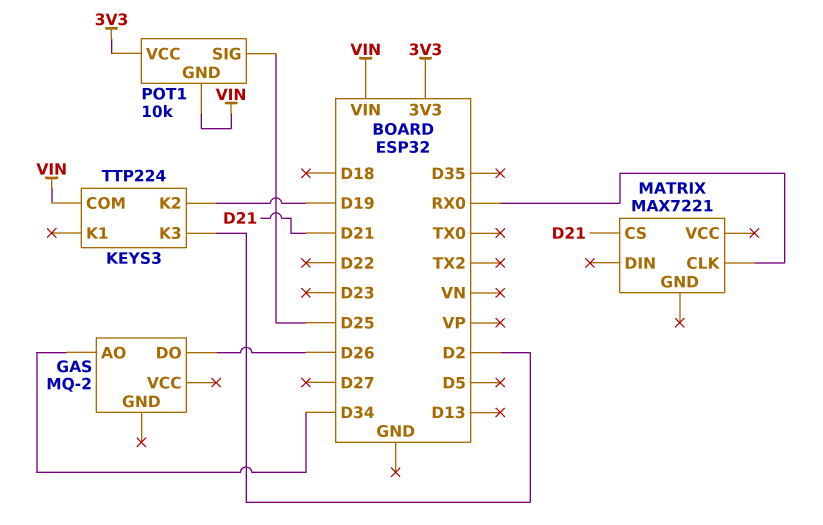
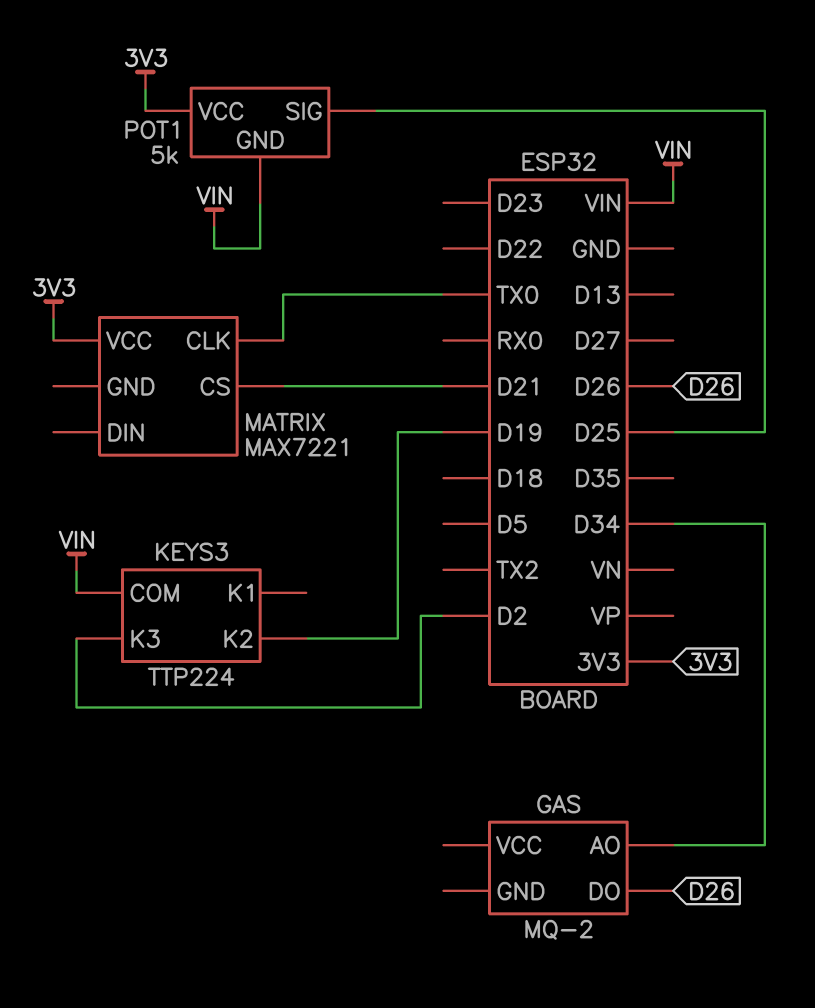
MATRIX pin CLK: RX0 -> TX0
MATRIX pin VCC: none -> 3V3
POT1: 10k -> 5k

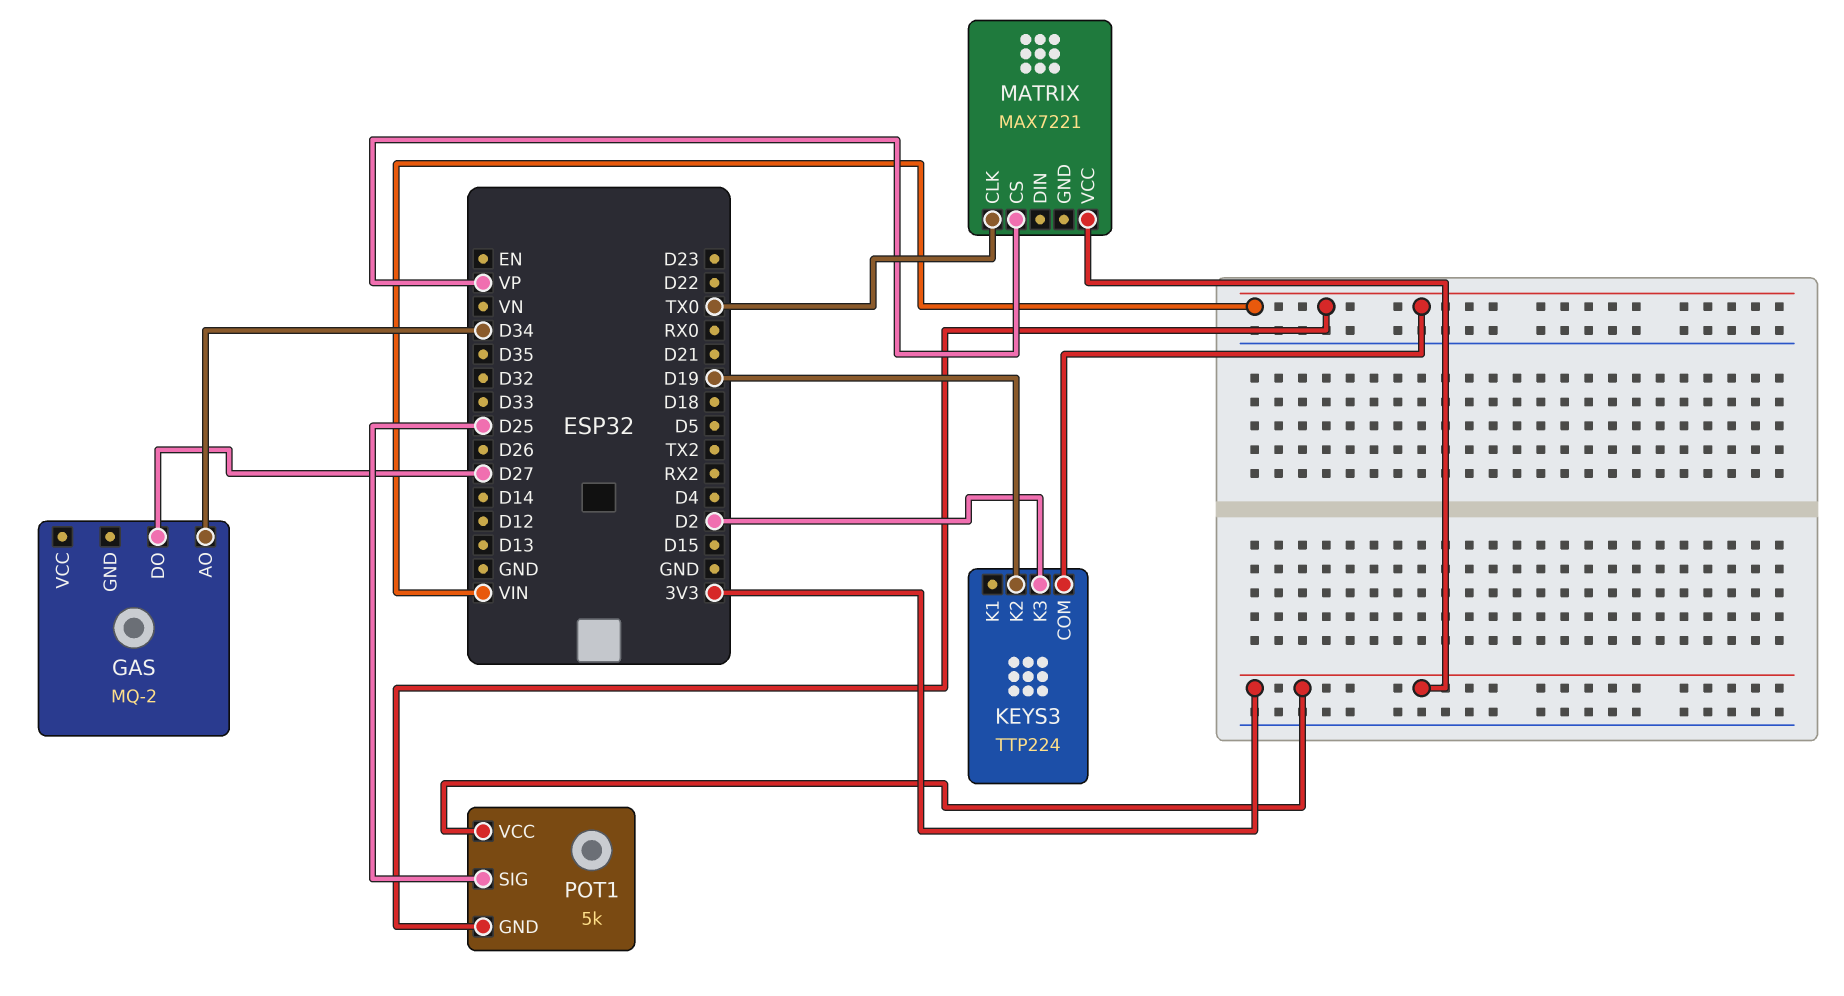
GAS pin DO: D26 -> D27
MATRIX pin CS: D21 -> VP

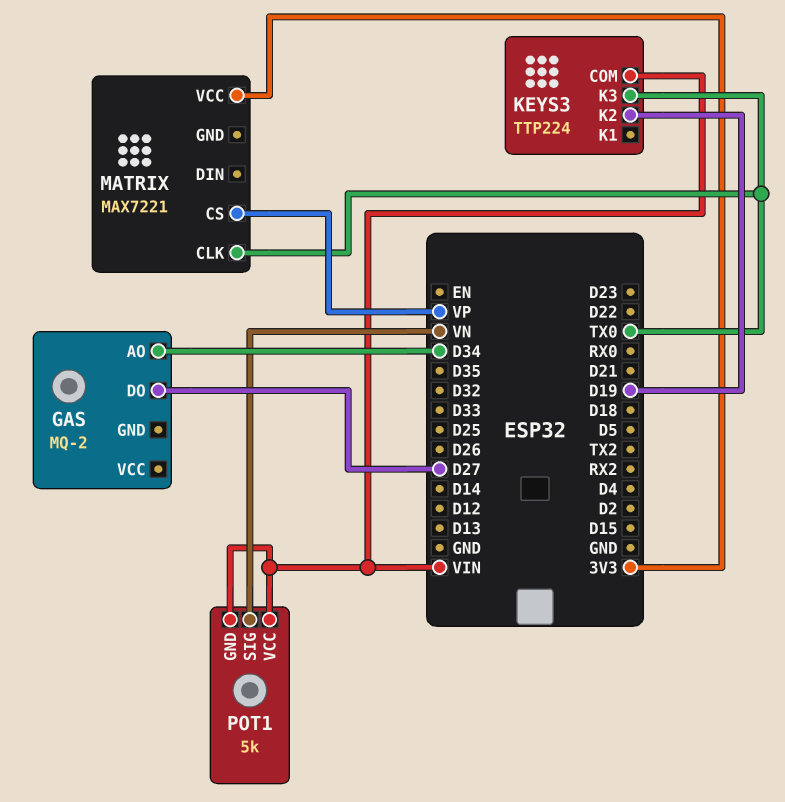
KEYS3 pin K3: D2 -> TX0
POT1 pin SIG: D25 -> VN
POT1 pin VCC: 3V3 -> VIN

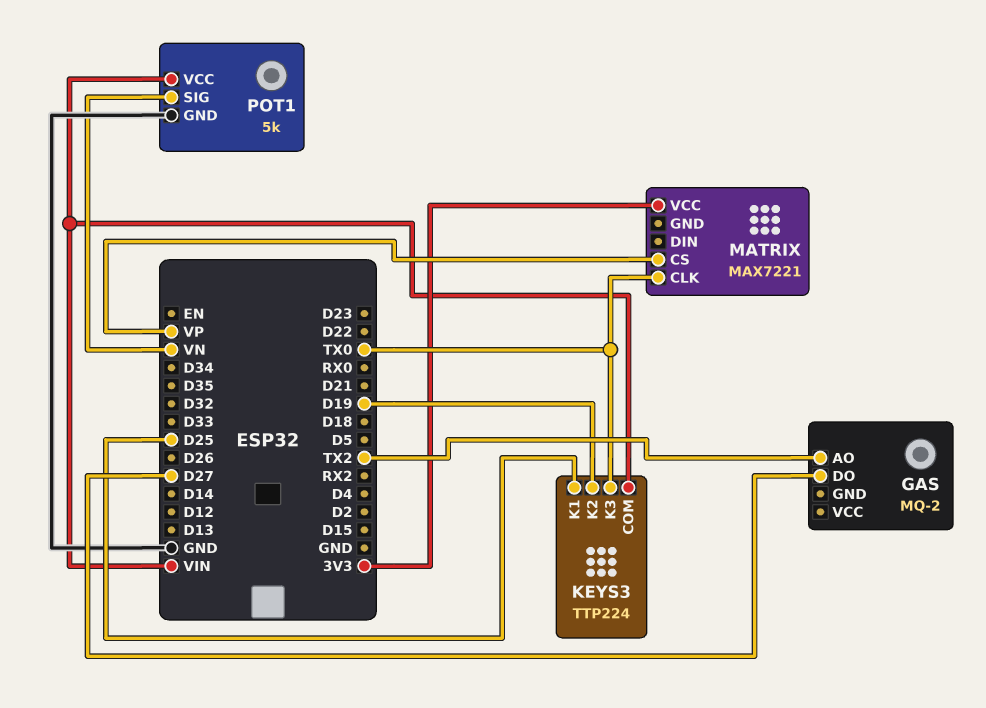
GAS pin AO: D34 -> TX2
KEYS3 pin K1: none -> D25
POT1 pin GND: VIN -> GND

